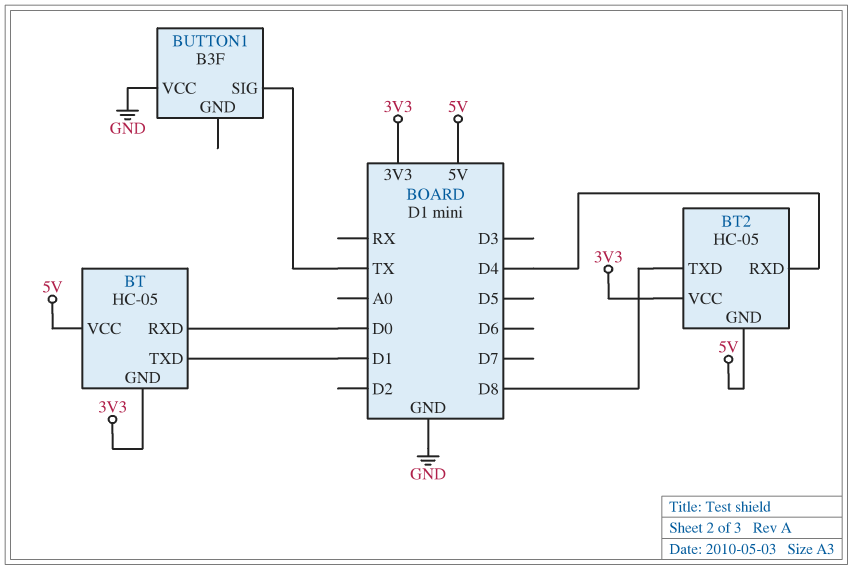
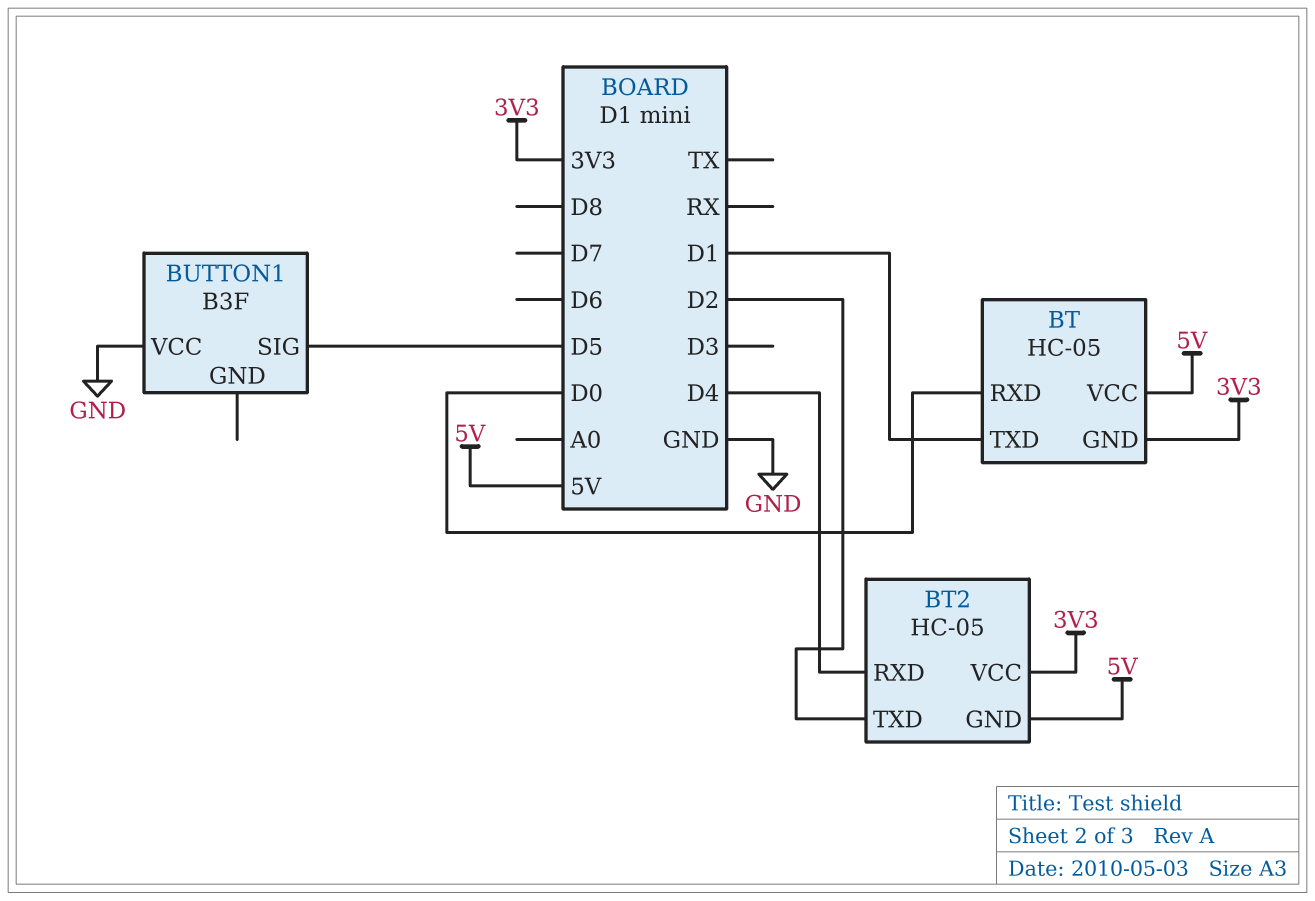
BT2 pin TXD: D8 -> D2
BUTTON1 pin SIG: TX -> D5

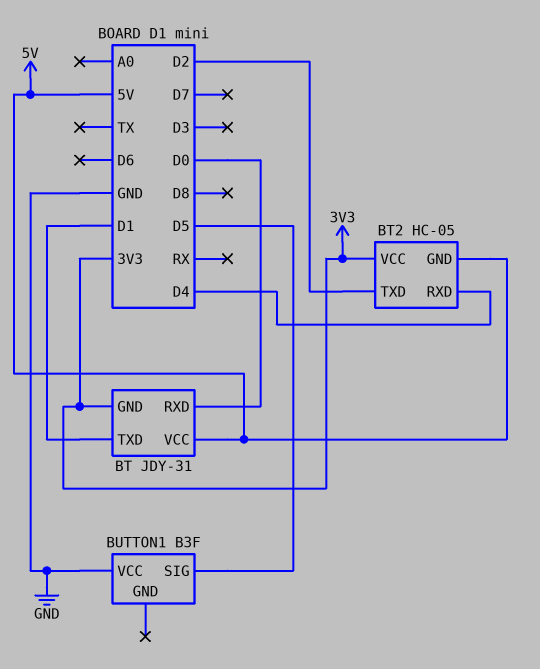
BT: HC-05 -> JDY-31

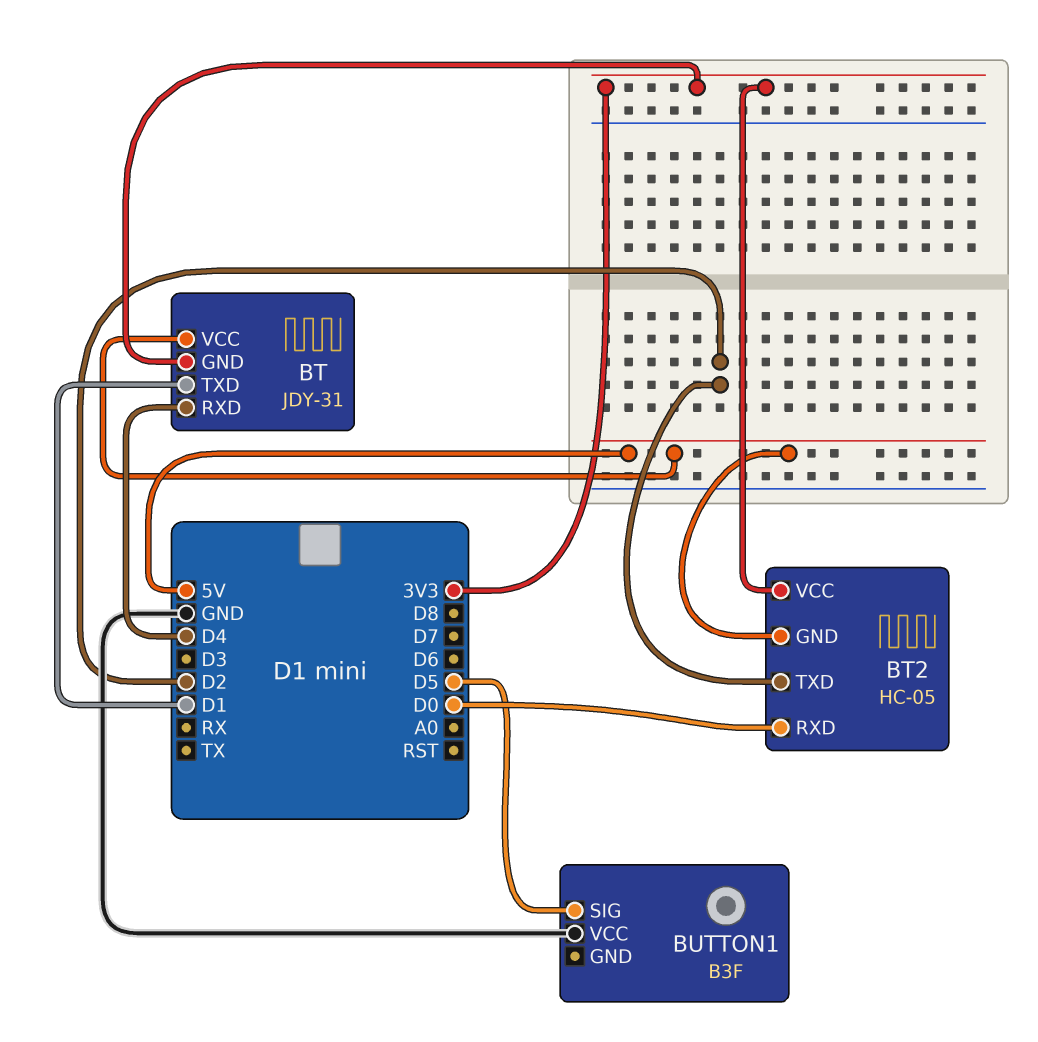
BT pin RXD: D0 -> D4
BT2 pin RXD: D4 -> D0

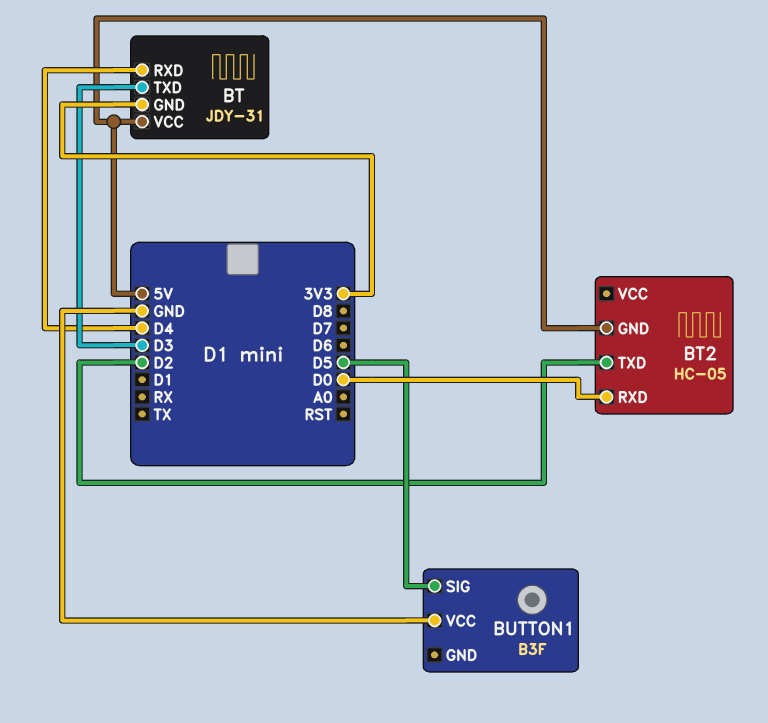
BT pin TXD: D1 -> D3
BT2 pin VCC: 3V3 -> none

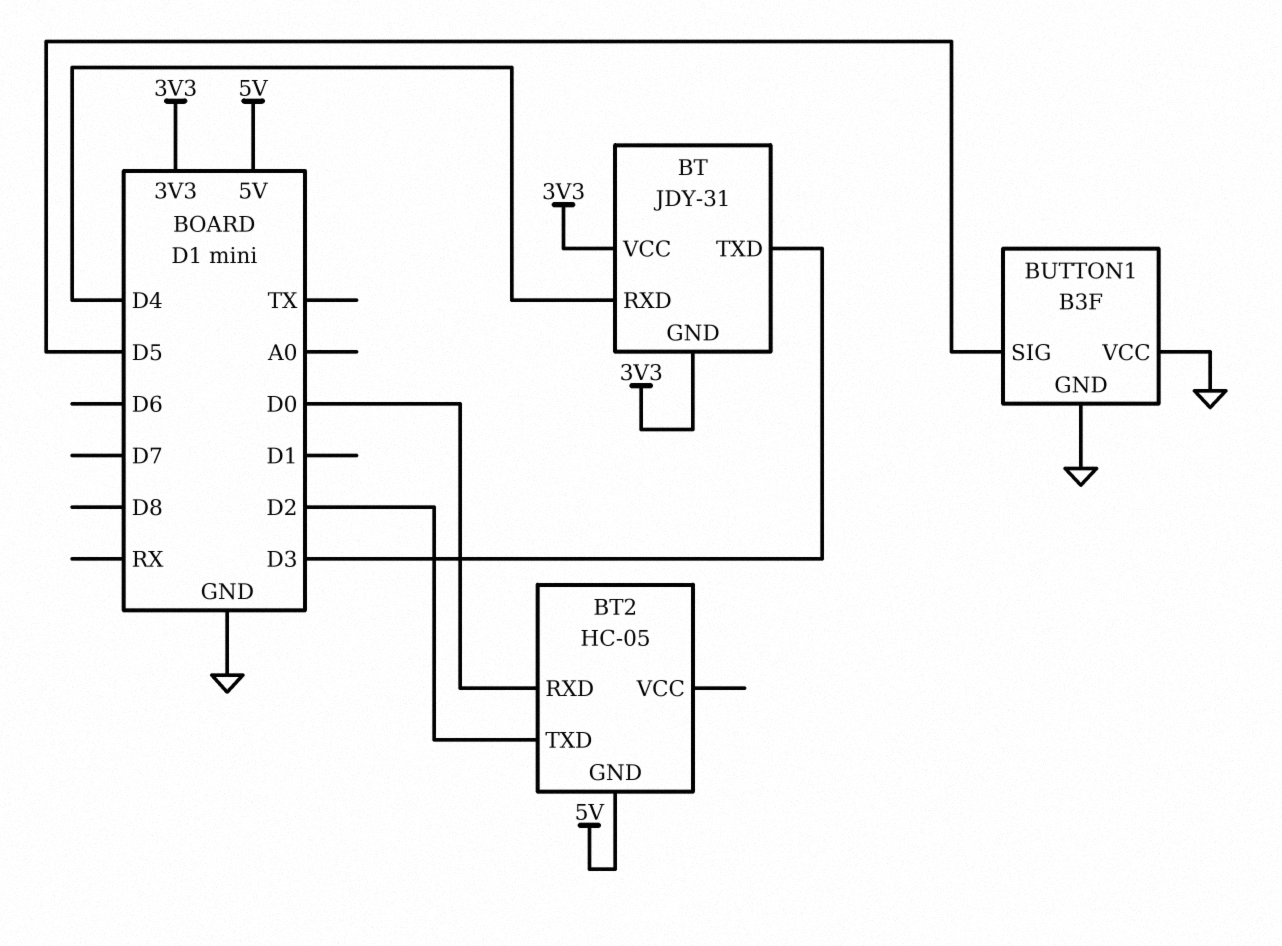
BT pin VCC: 5V -> 3V3
BUTTON1 pin GND: none -> GND

